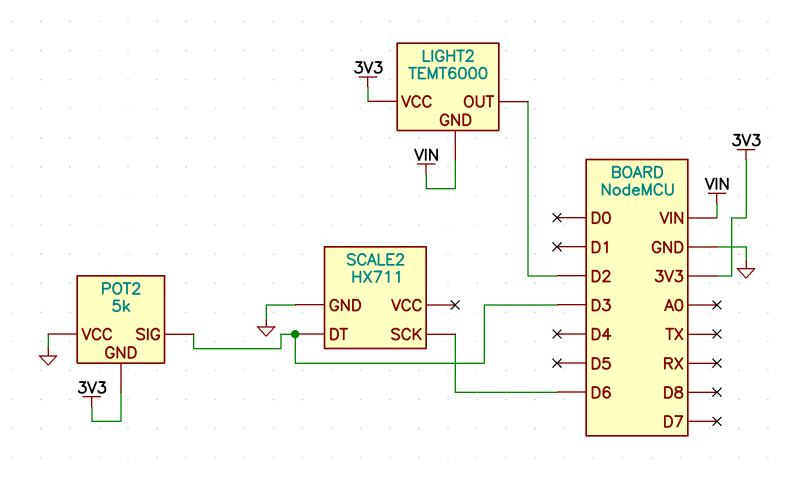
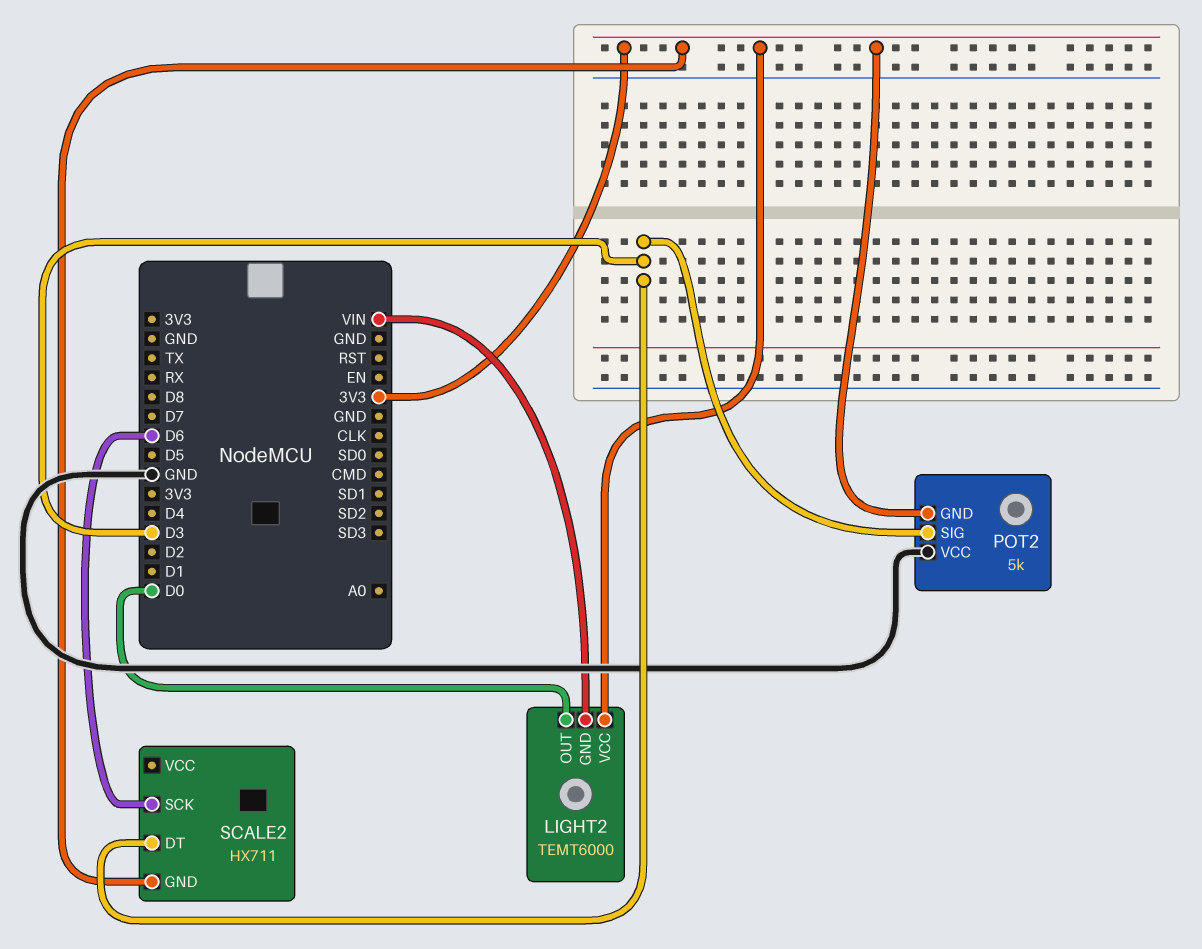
LIGHT2 pin OUT: D2 -> D0
SCALE2 pin GND: GND -> 3V3

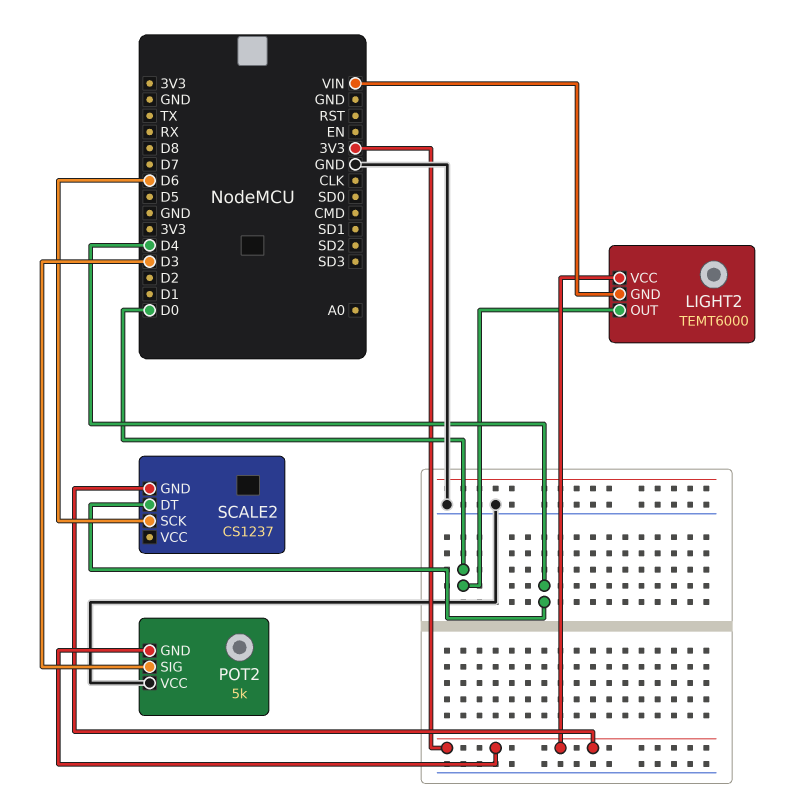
SCALE2: HX711 -> CS1237
SCALE2 pin DT: D3 -> D4

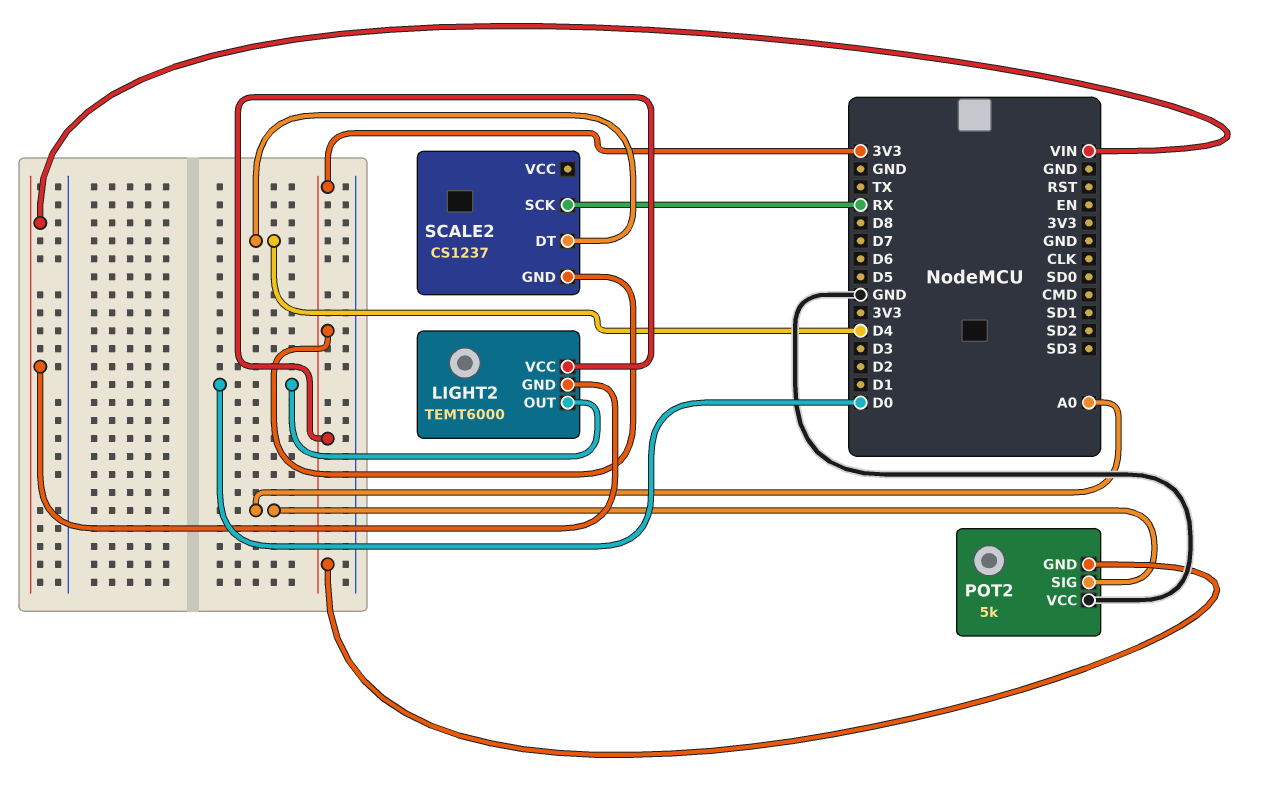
POT2 pin SIG: D3 -> A0
SCALE2 pin SCK: D6 -> RX

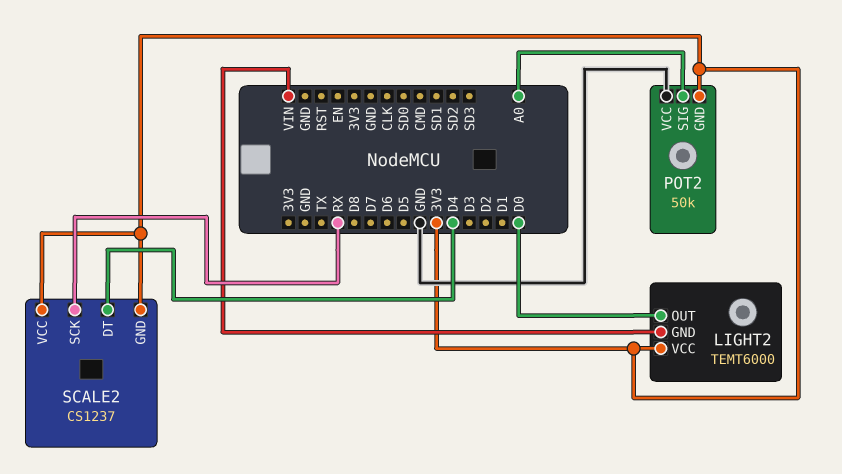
POT2: 5k -> 50k
SCALE2 pin VCC: none -> 3V3

